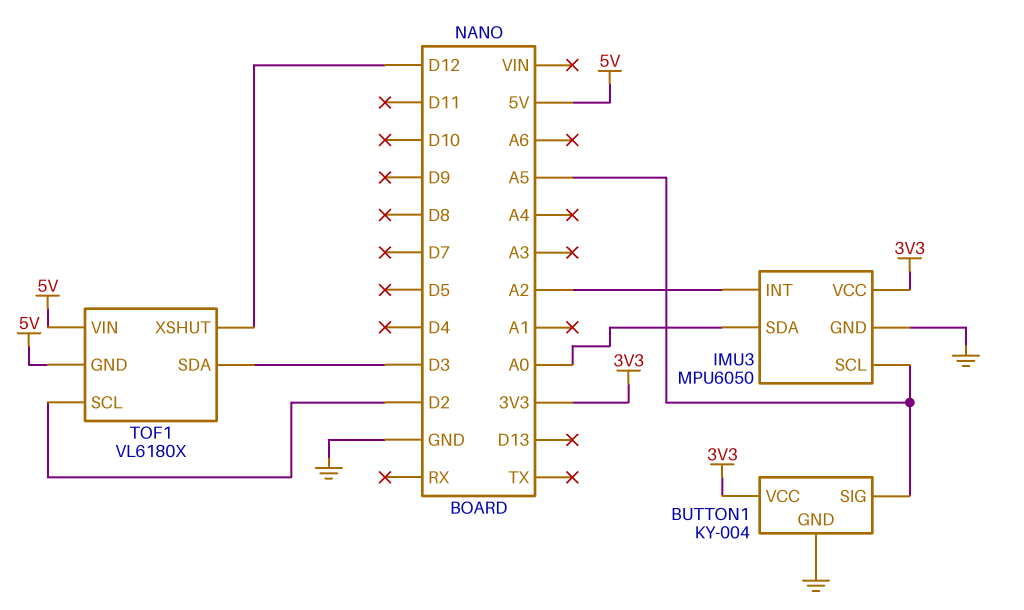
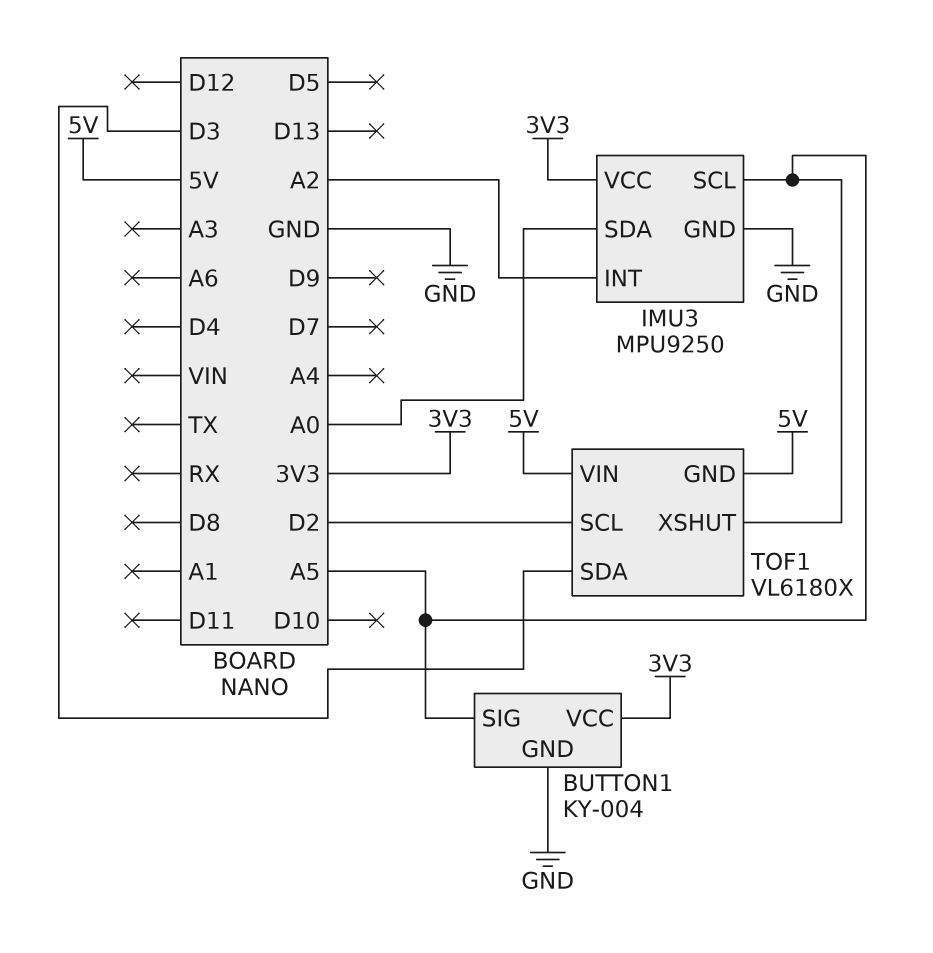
IMU3: MPU6050 -> MPU9250
TOF1 pin XSHUT: D12 -> A5

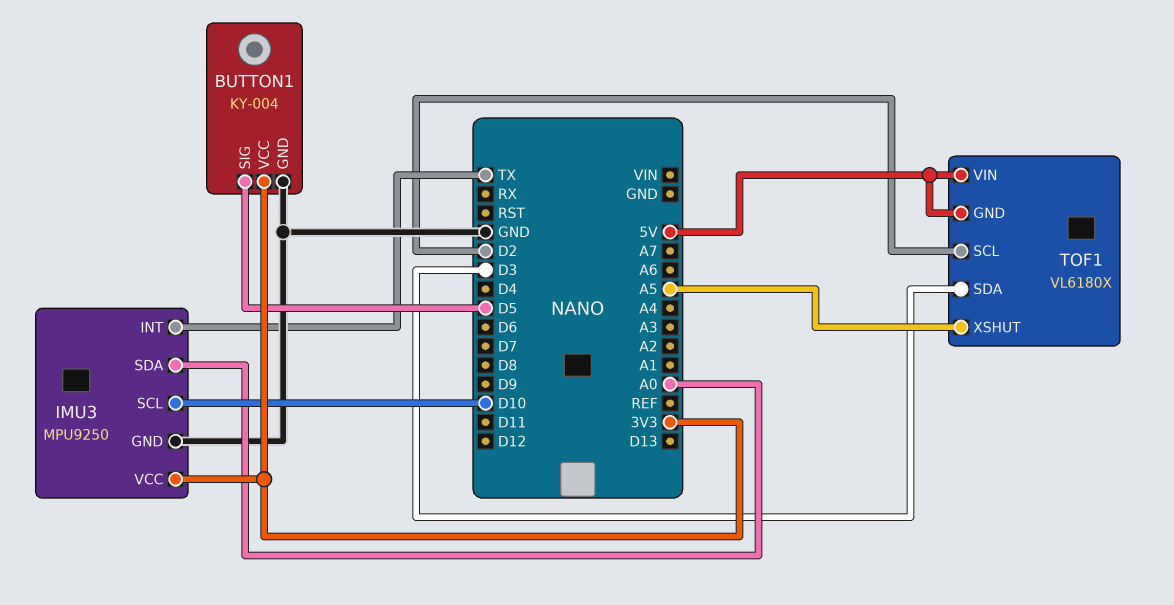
BUTTON1 pin SIG: A5 -> D5
IMU3 pin INT: A2 -> TX
IMU3 pin SCL: A5 -> D10

